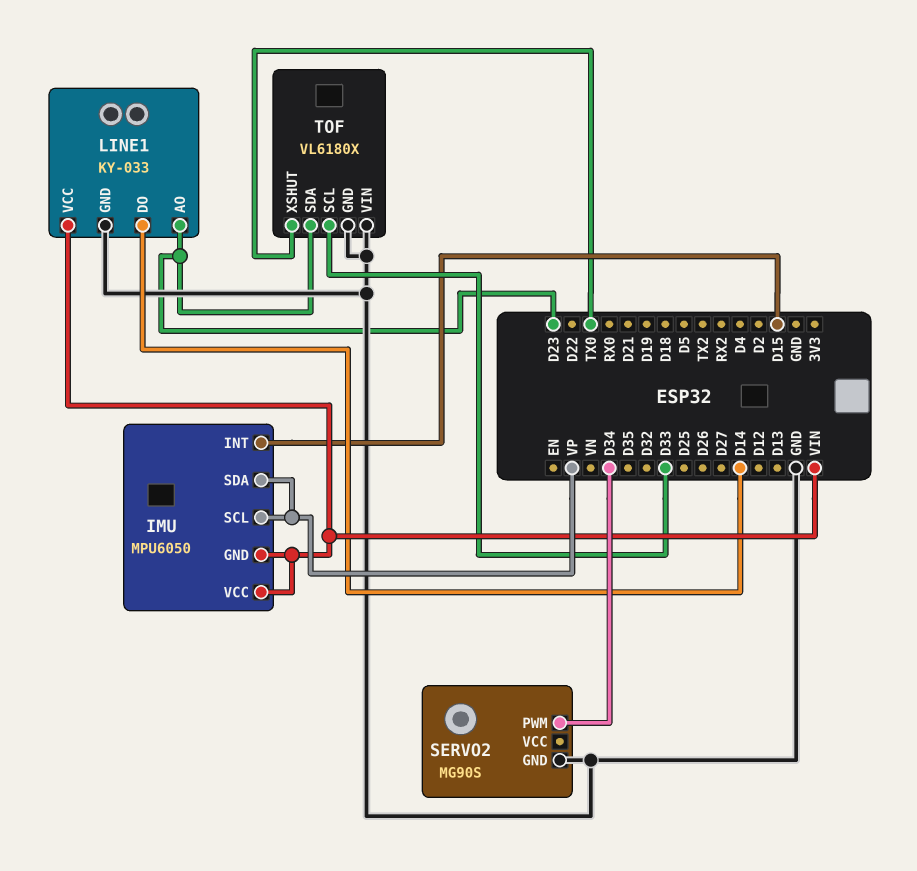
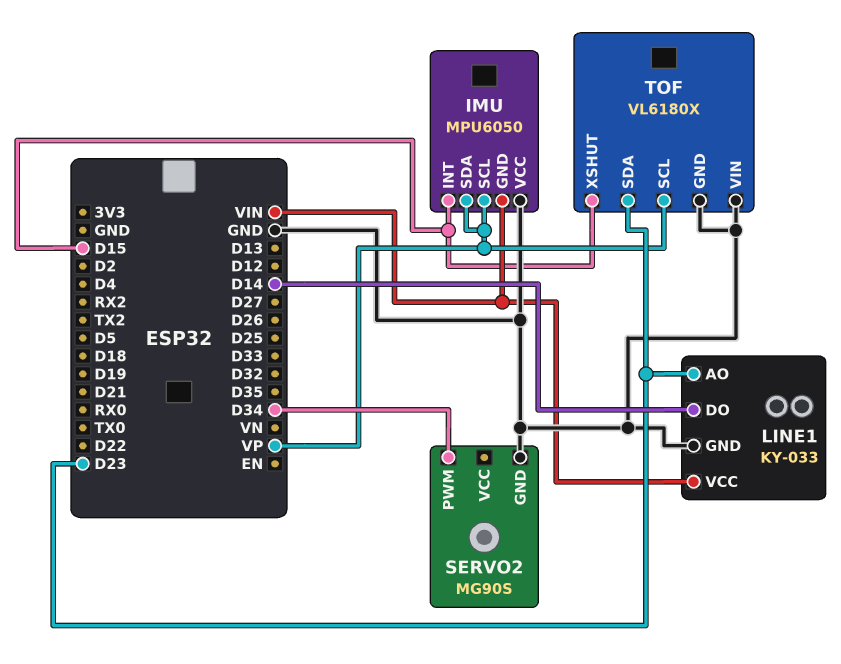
IMU pin VCC: VIN -> GND
TOF pin SCL: D33 -> VP
TOF pin XSHUT: TX0 -> D15

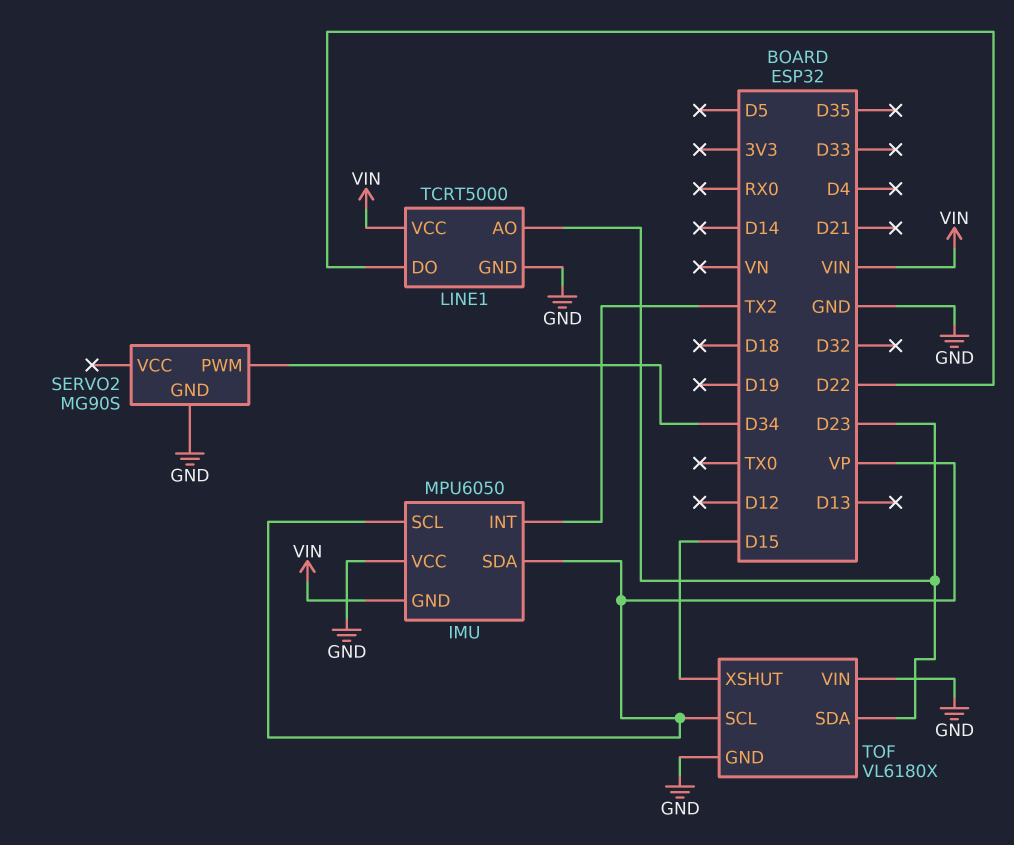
IMU pin INT: D15 -> TX2
LINE1: KY-033 -> TCRT5000
LINE1 pin DO: D14 -> D22

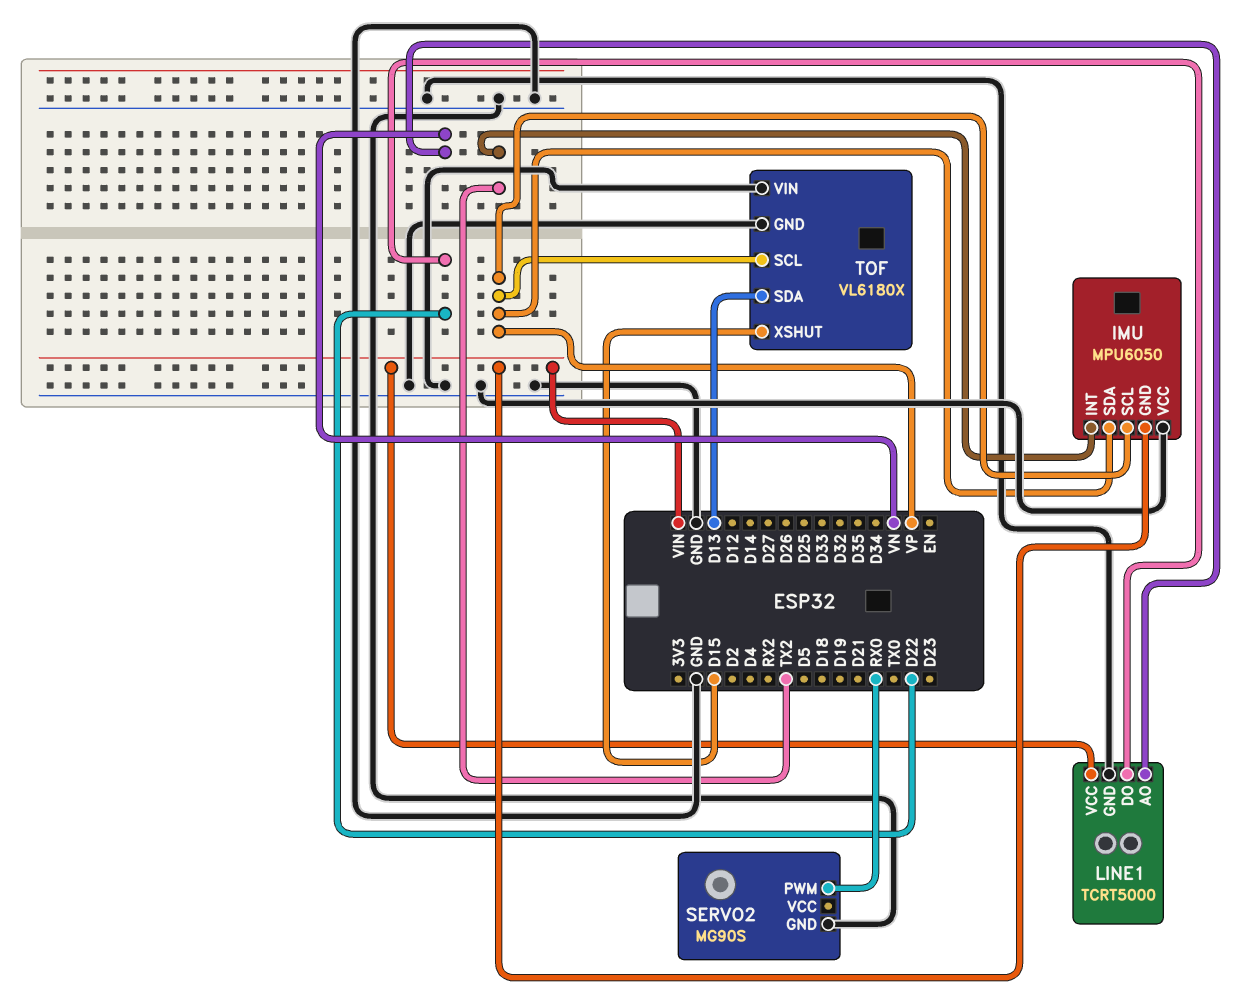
LINE1 pin AO: D23 -> VN
SERVO2 pin PWM: D34 -> RX0
TOF pin SDA: D23 -> D13

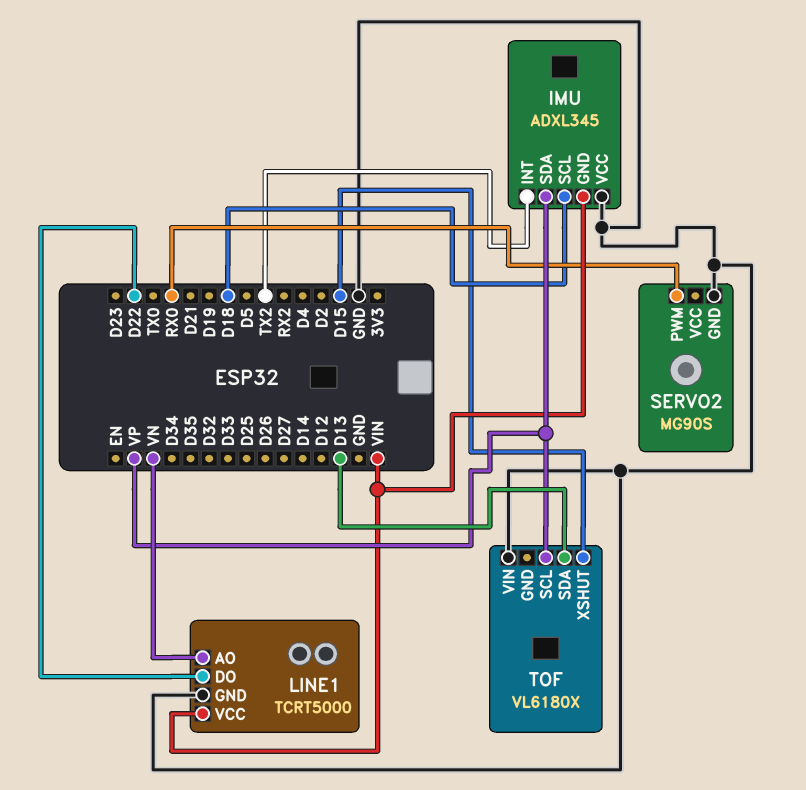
IMU: MPU6050 -> ADXL345
IMU pin SCL: VP -> D18
TOF pin GND: GND -> none

